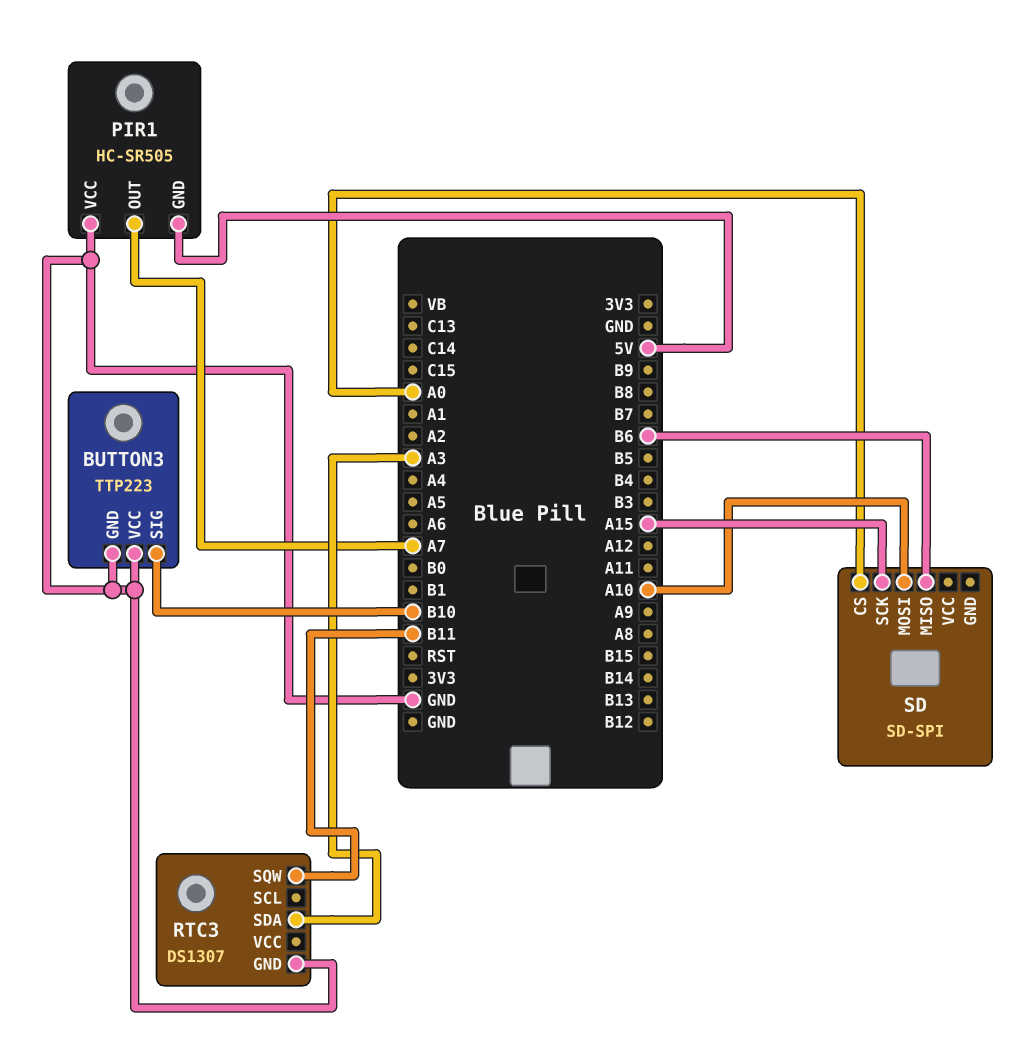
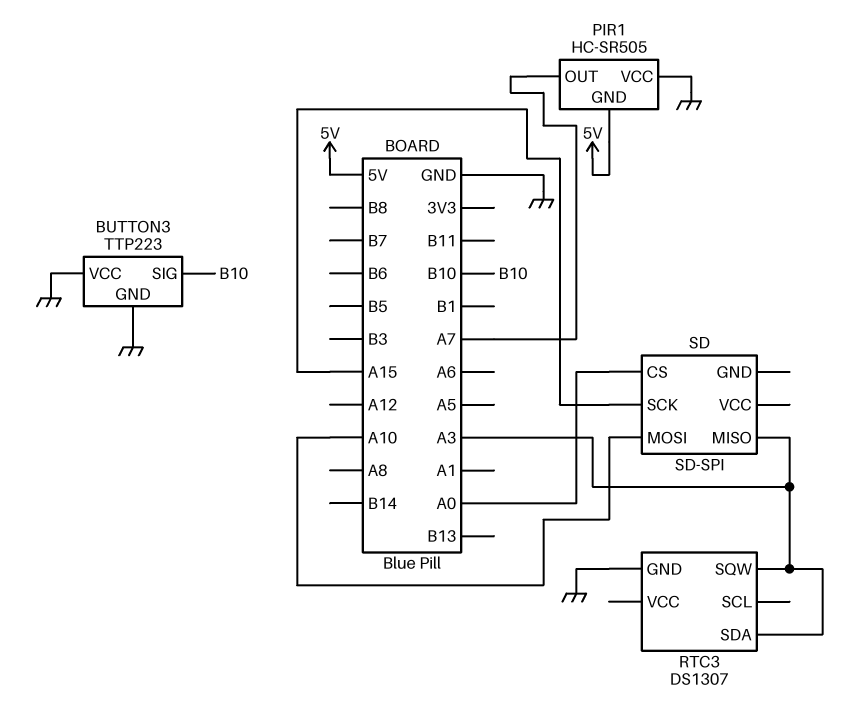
RTC3 pin SQW: B11 -> A3
SD pin MISO: B6 -> A3

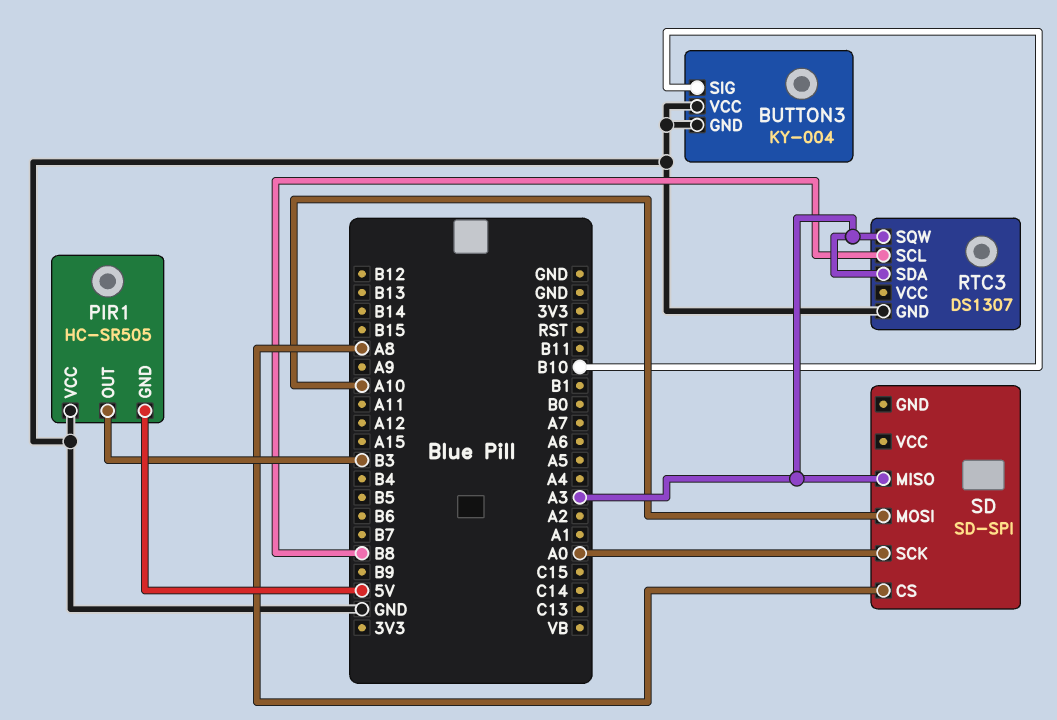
BUTTON3: TTP223 -> KY-004
PIR1 pin OUT: A7 -> B3
RTC3 pin SCL: none -> B8
SD pin CS: A0 -> A8
SD pin SCK: A15 -> A0

